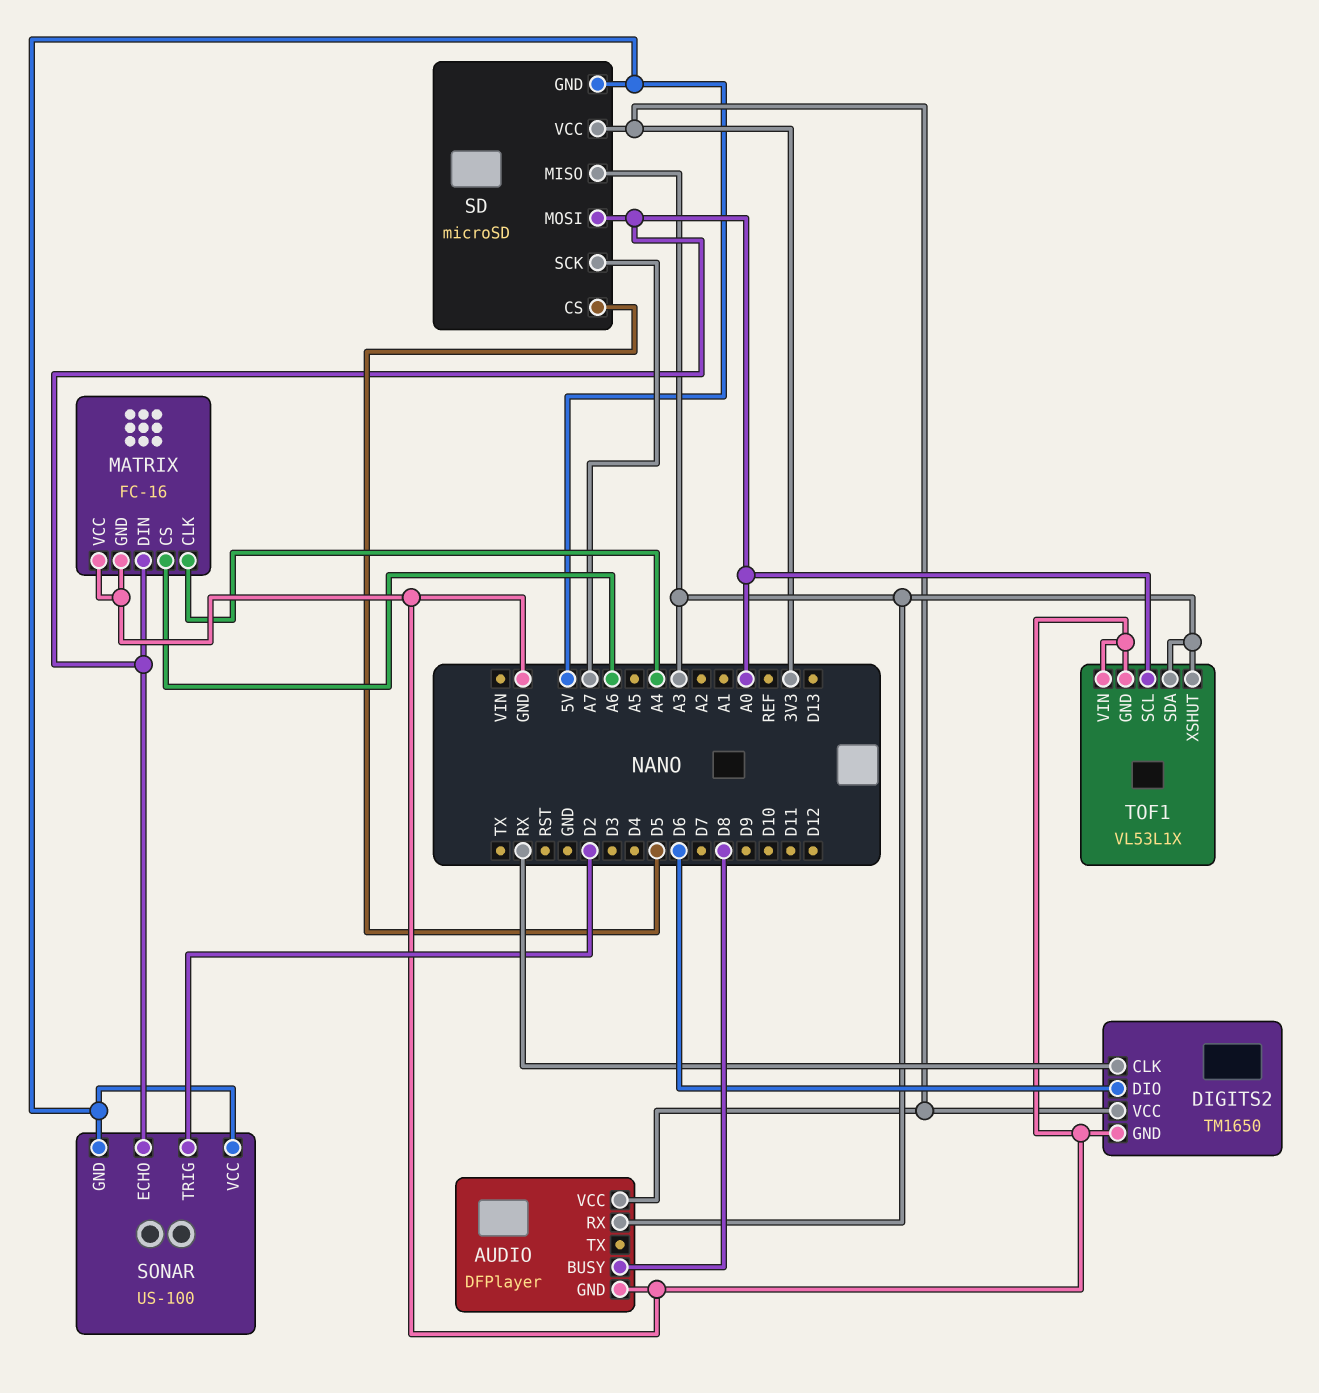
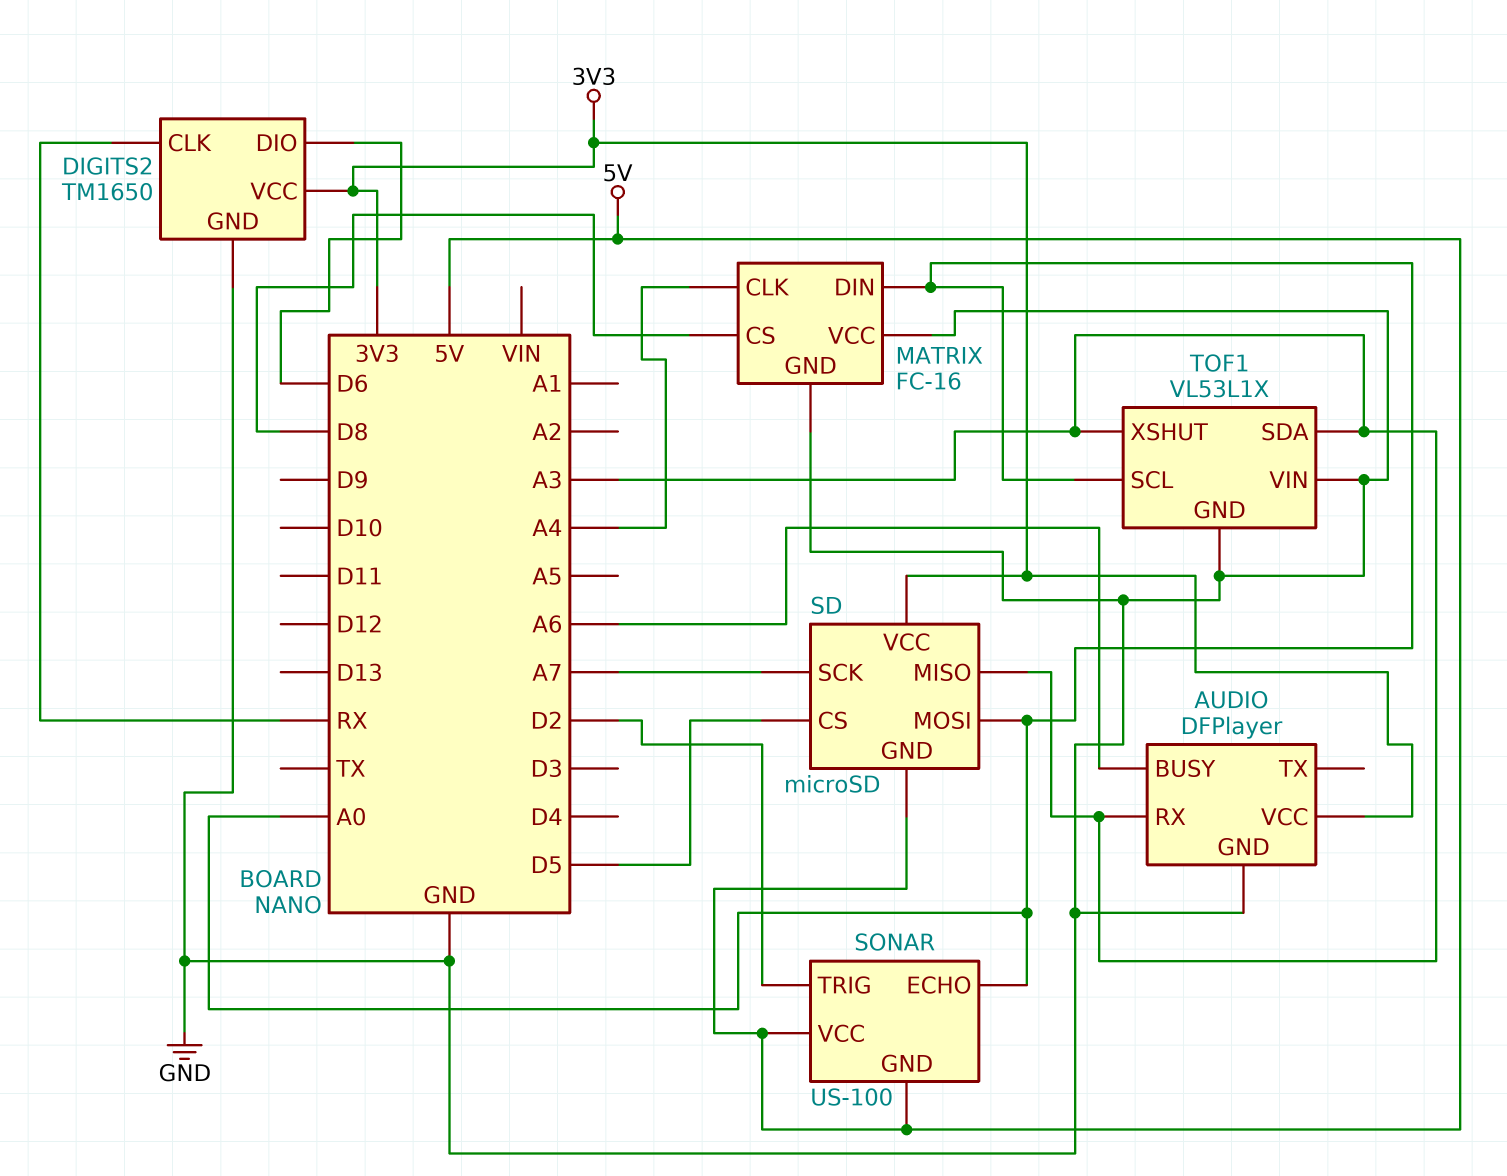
AUDIO pin BUSY: D8 -> A6
MATRIX pin CS: A6 -> D8

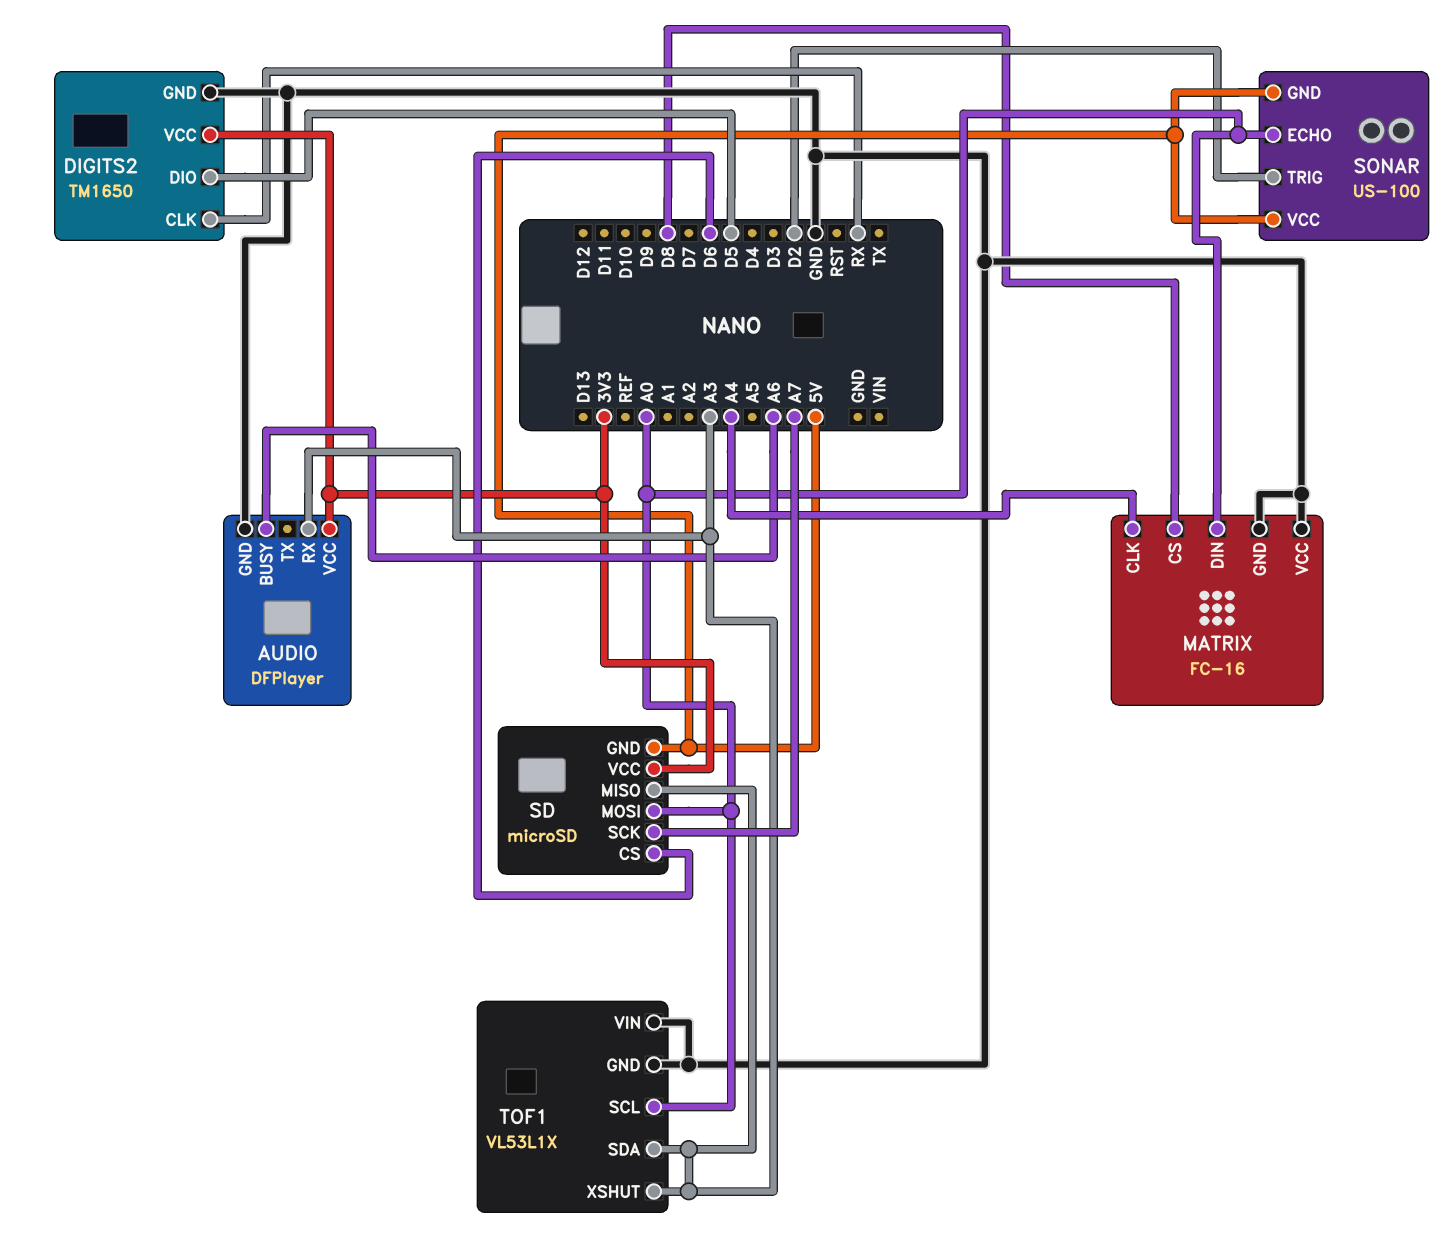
DIGITS2 pin DIO: D6 -> D5
SD pin CS: D5 -> D6

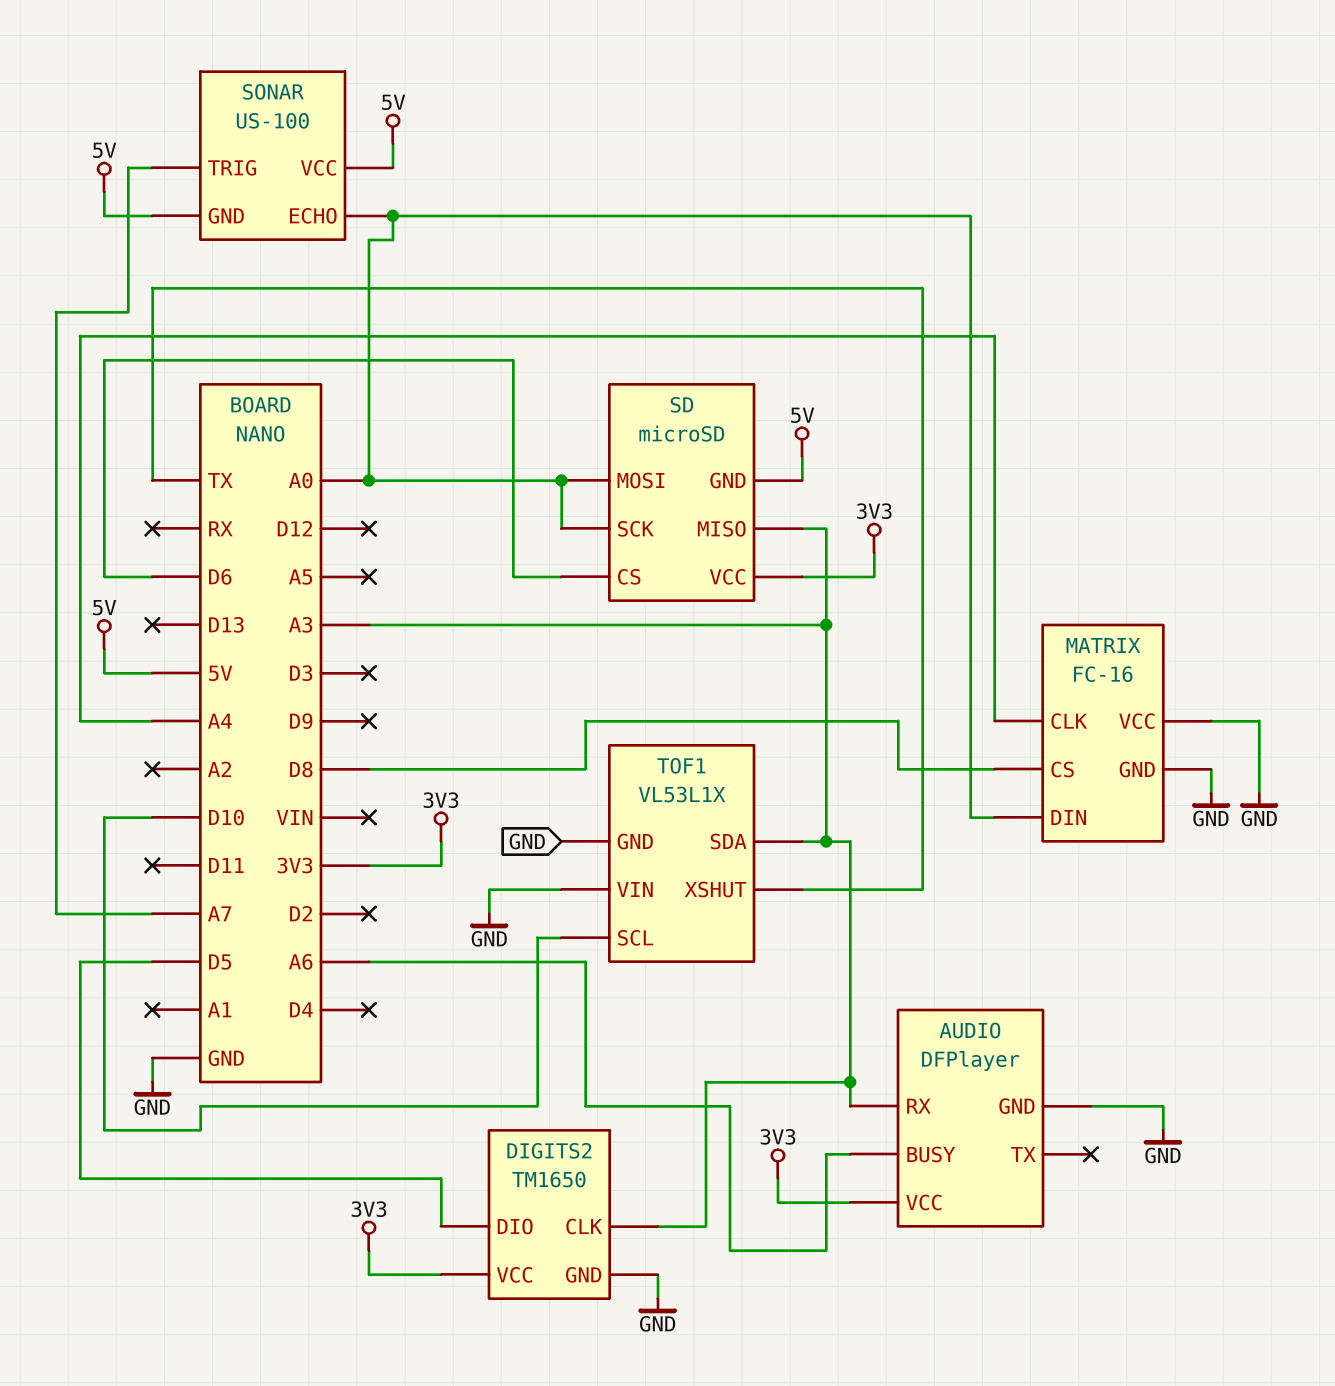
DIGITS2 pin CLK: RX -> A3
SD pin SCK: A7 -> A0
SONAR pin TRIG: D2 -> A7
TOF1 pin SCL: A0 -> D10
TOF1 pin XSHUT: A3 -> TX

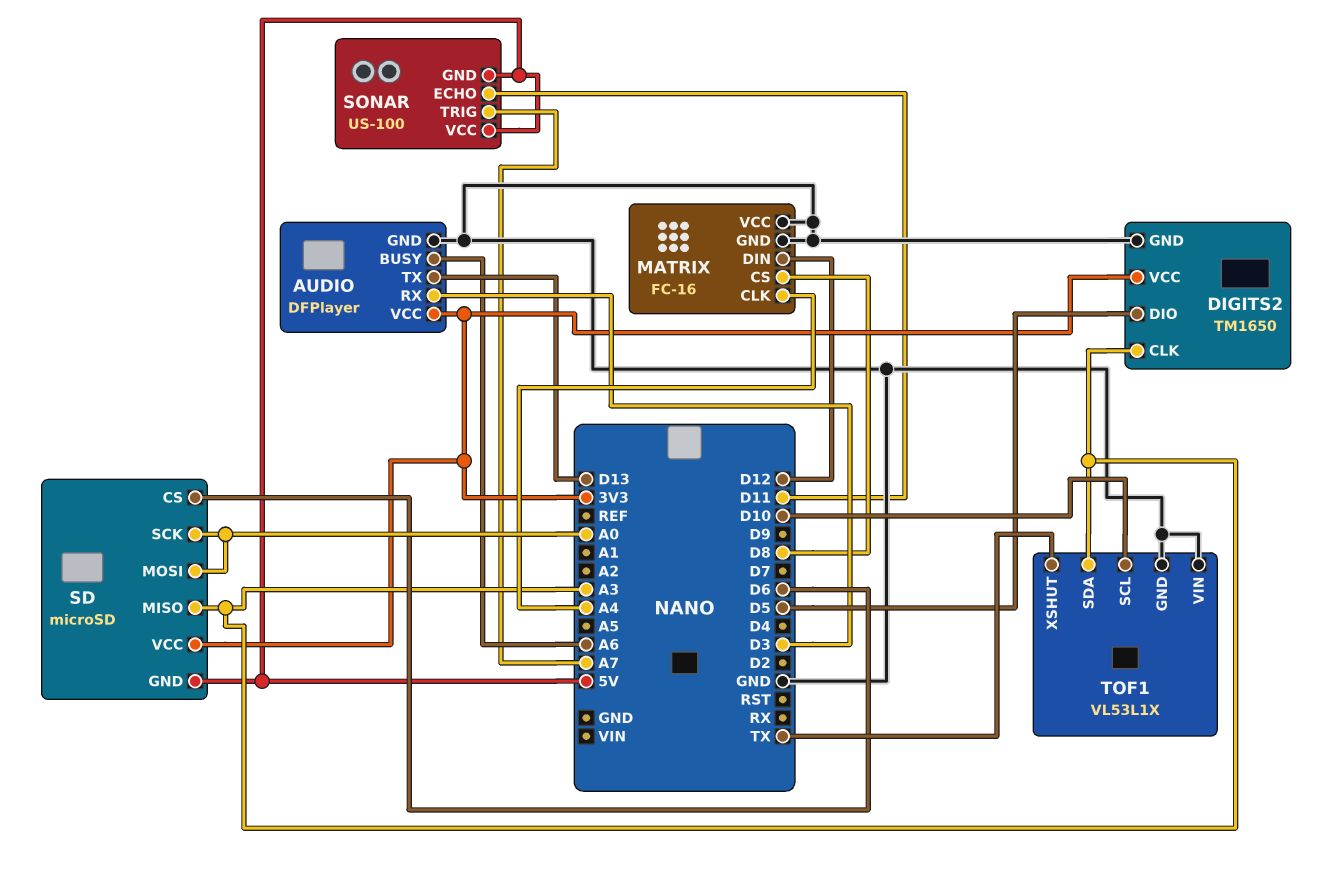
AUDIO pin RX: A3 -> D3
AUDIO pin TX: none -> D13
MATRIX pin DIN: A0 -> D12
SONAR pin ECHO: A0 -> D11

